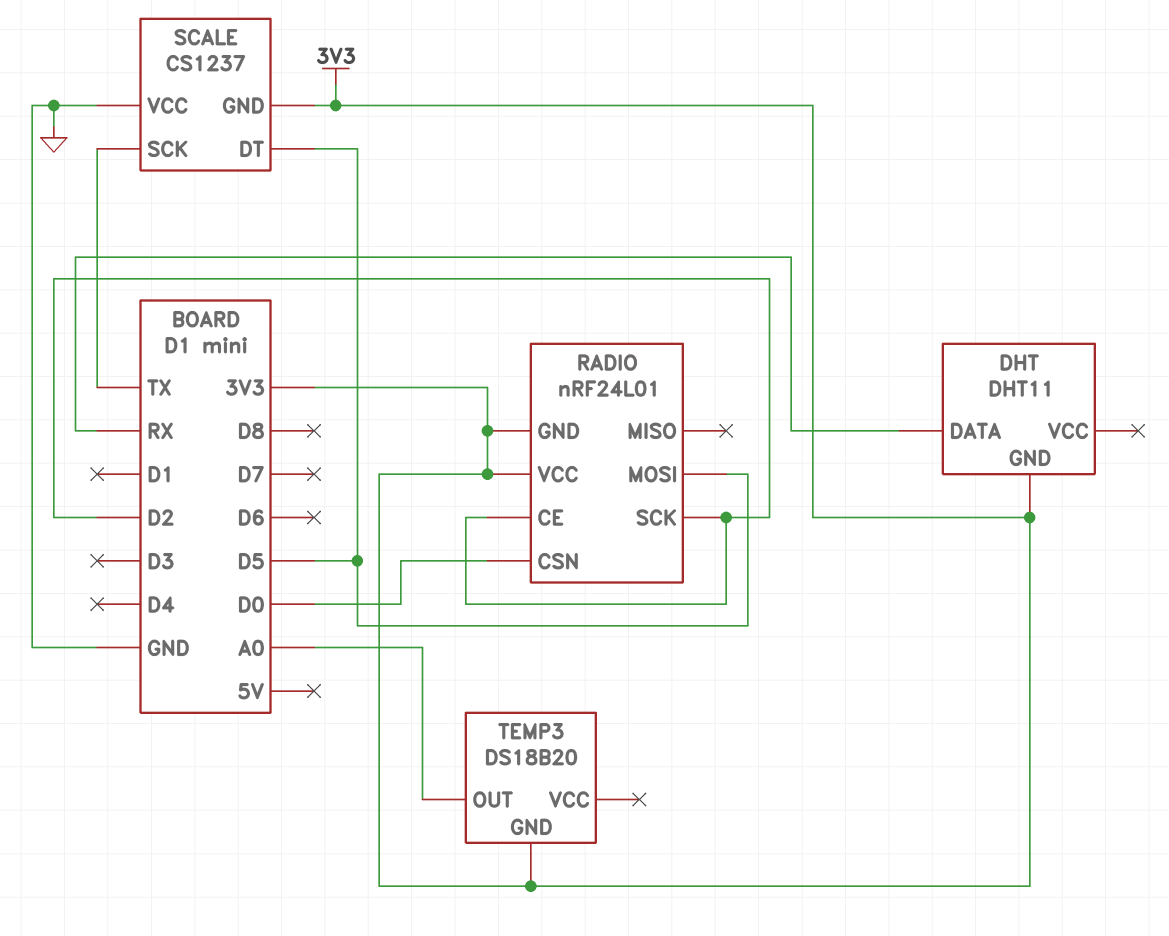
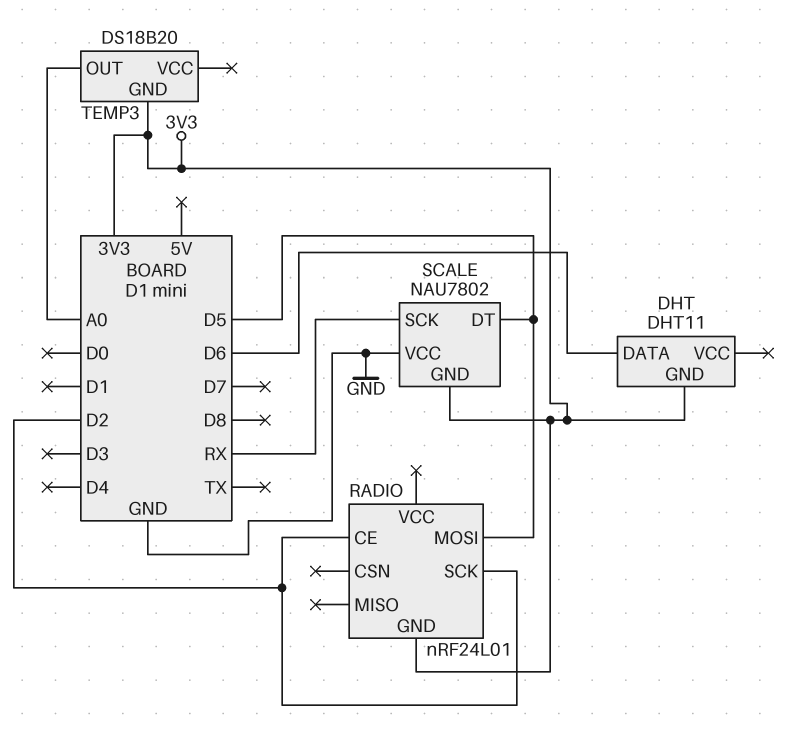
DHT pin DATA: RX -> D6
RADIO pin CSN: D0 -> none
RADIO pin VCC: 3V3 -> none
SCALE: CS1237 -> NAU7802
SCALE pin SCK: TX -> RX

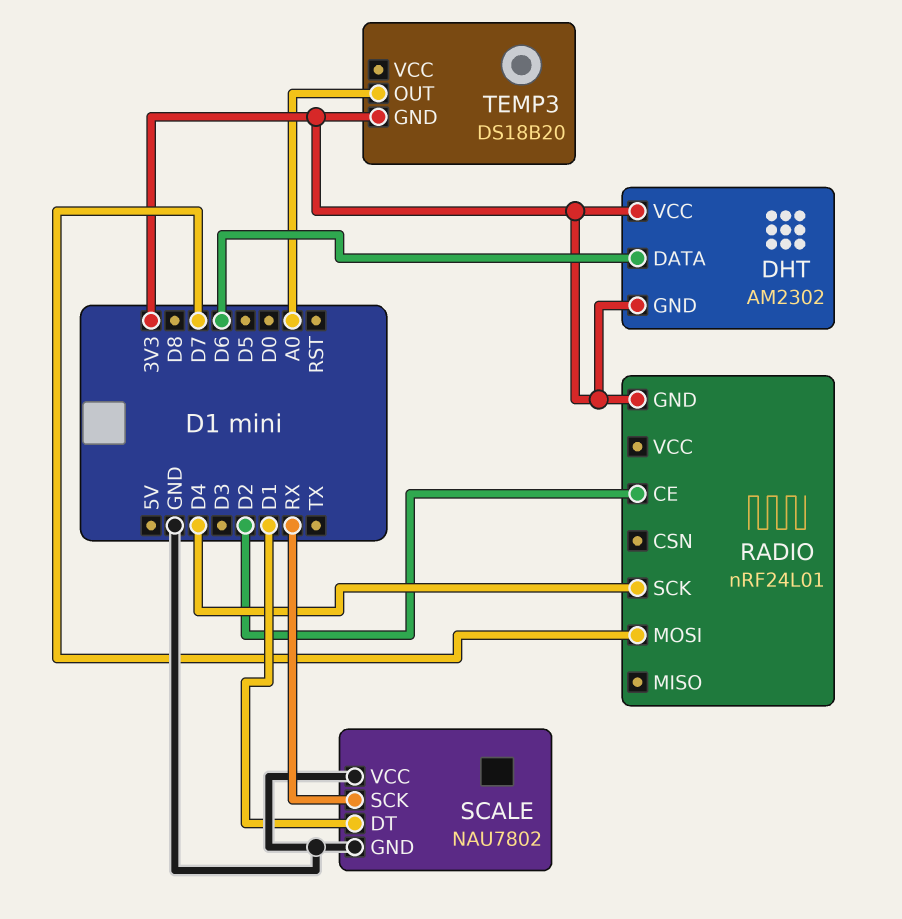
DHT: DHT11 -> AM2302
DHT pin VCC: none -> 3V3
RADIO pin MOSI: D5 -> D7
RADIO pin SCK: D2 -> D4
SCALE pin DT: D5 -> D1
SCALE pin GND: 3V3 -> GND

